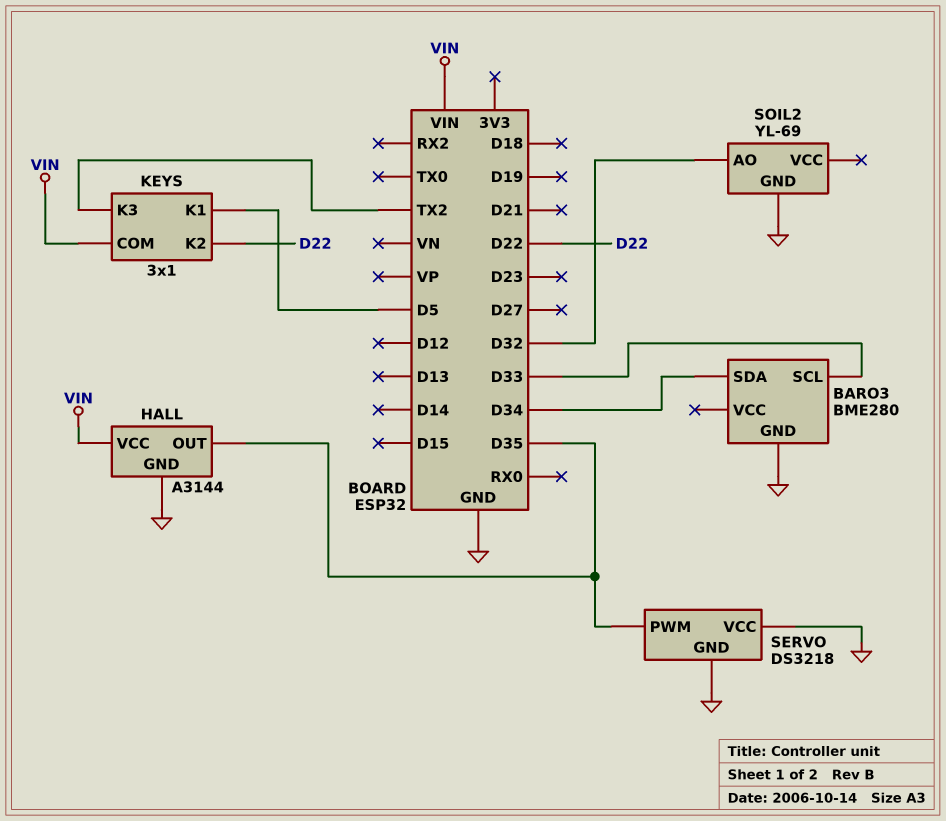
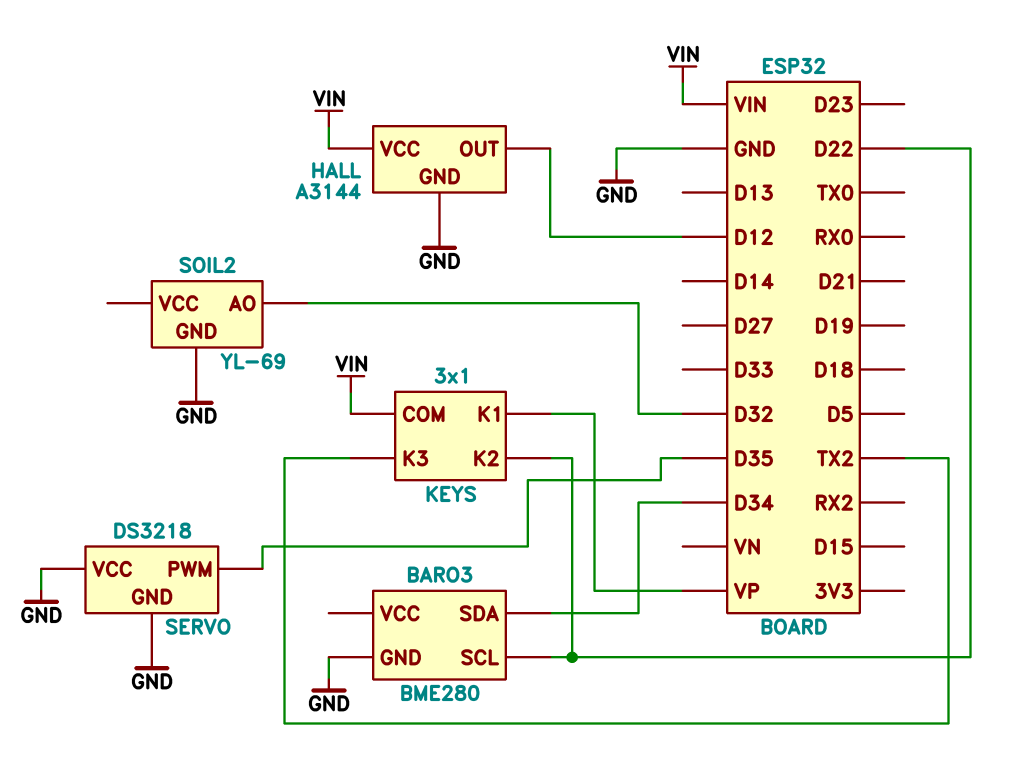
BARO3 pin SCL: D33 -> D22
HALL pin OUT: D35 -> D12
KEYS pin K1: D5 -> VP

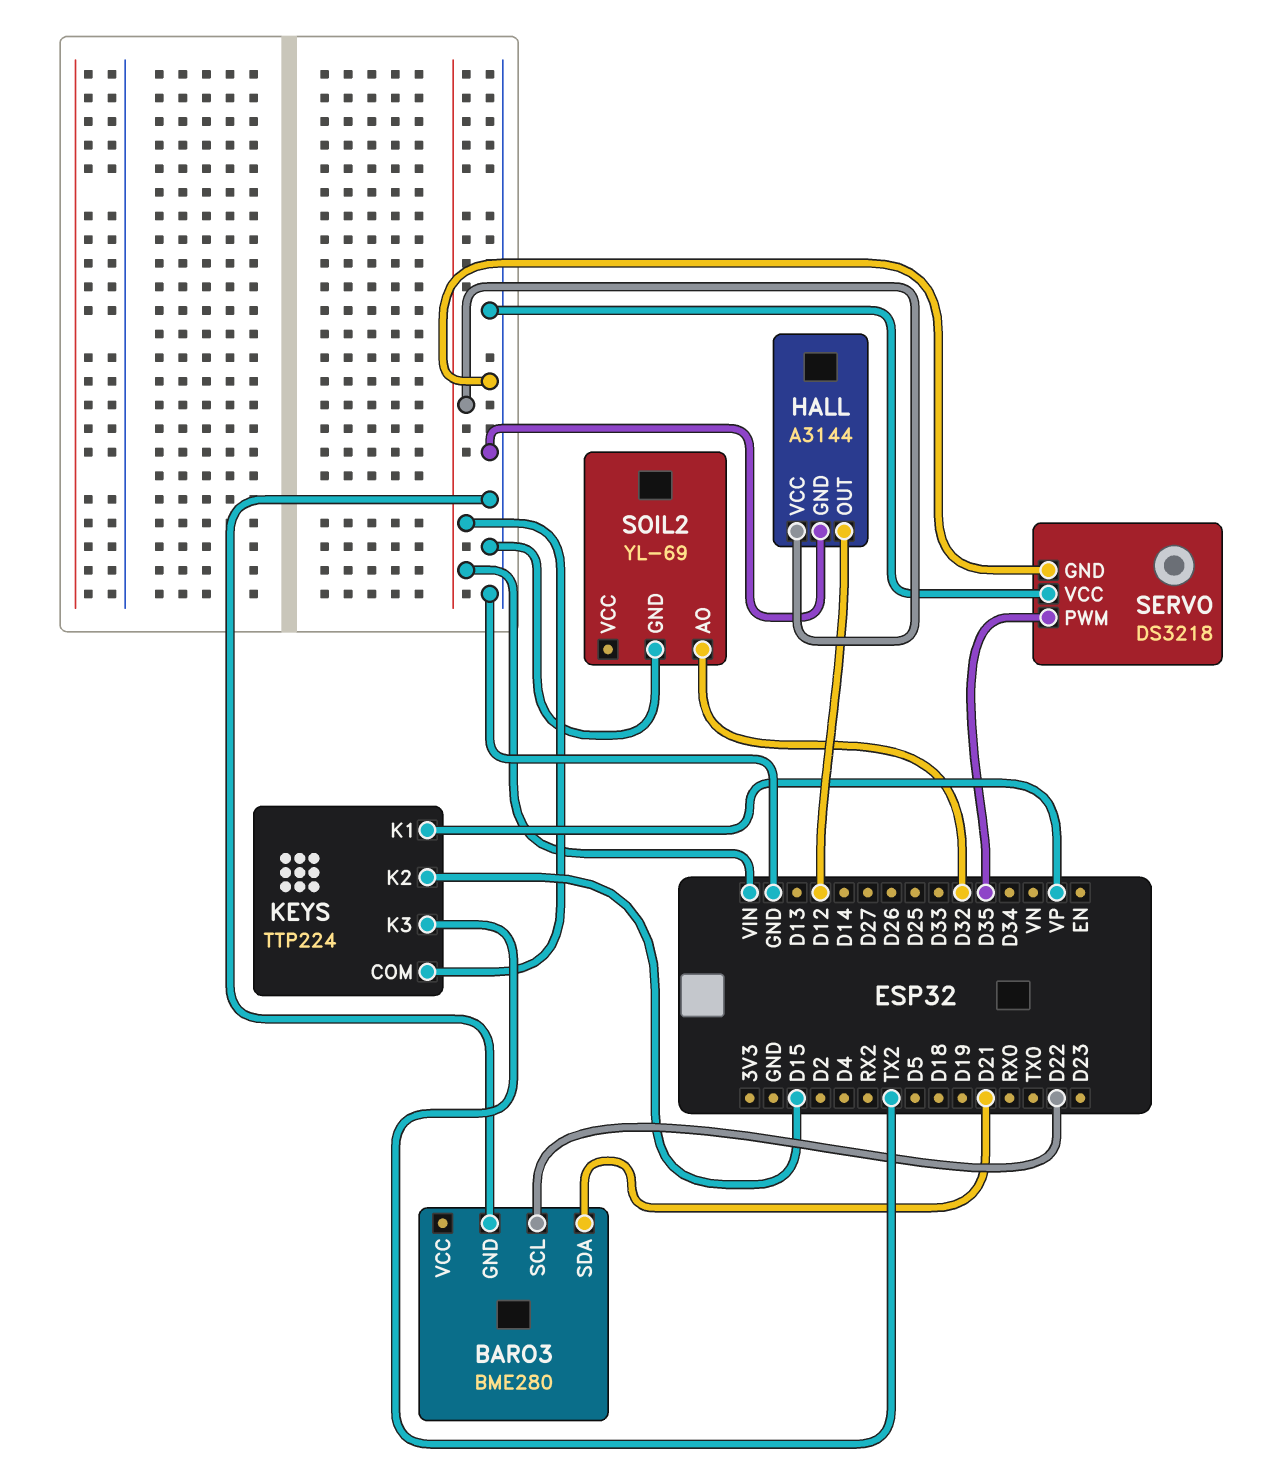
BARO3 pin SDA: D34 -> D21
KEYS: 3x1 -> TTP224
KEYS pin K2: D22 -> D15

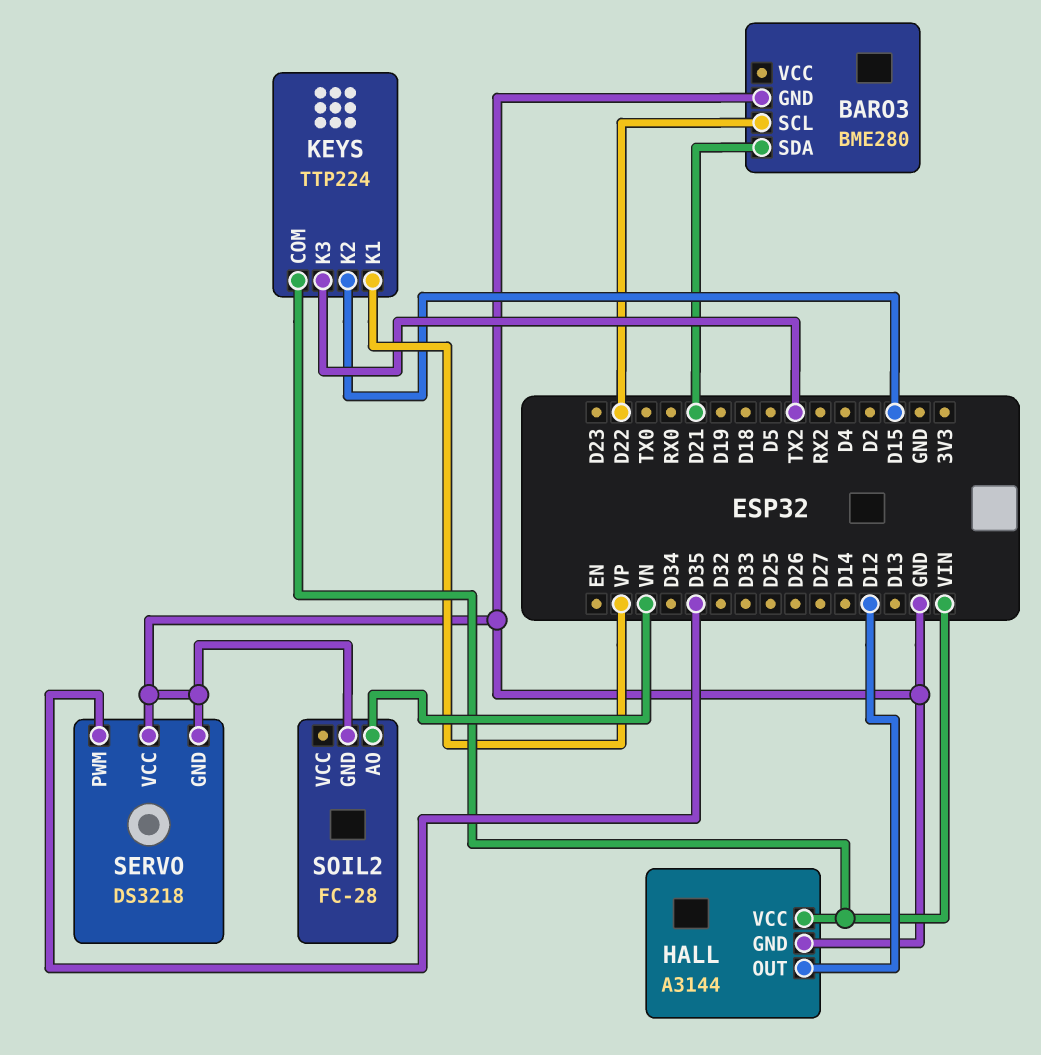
SOIL2: YL-69 -> FC-28
SOIL2 pin AO: D32 -> VN

